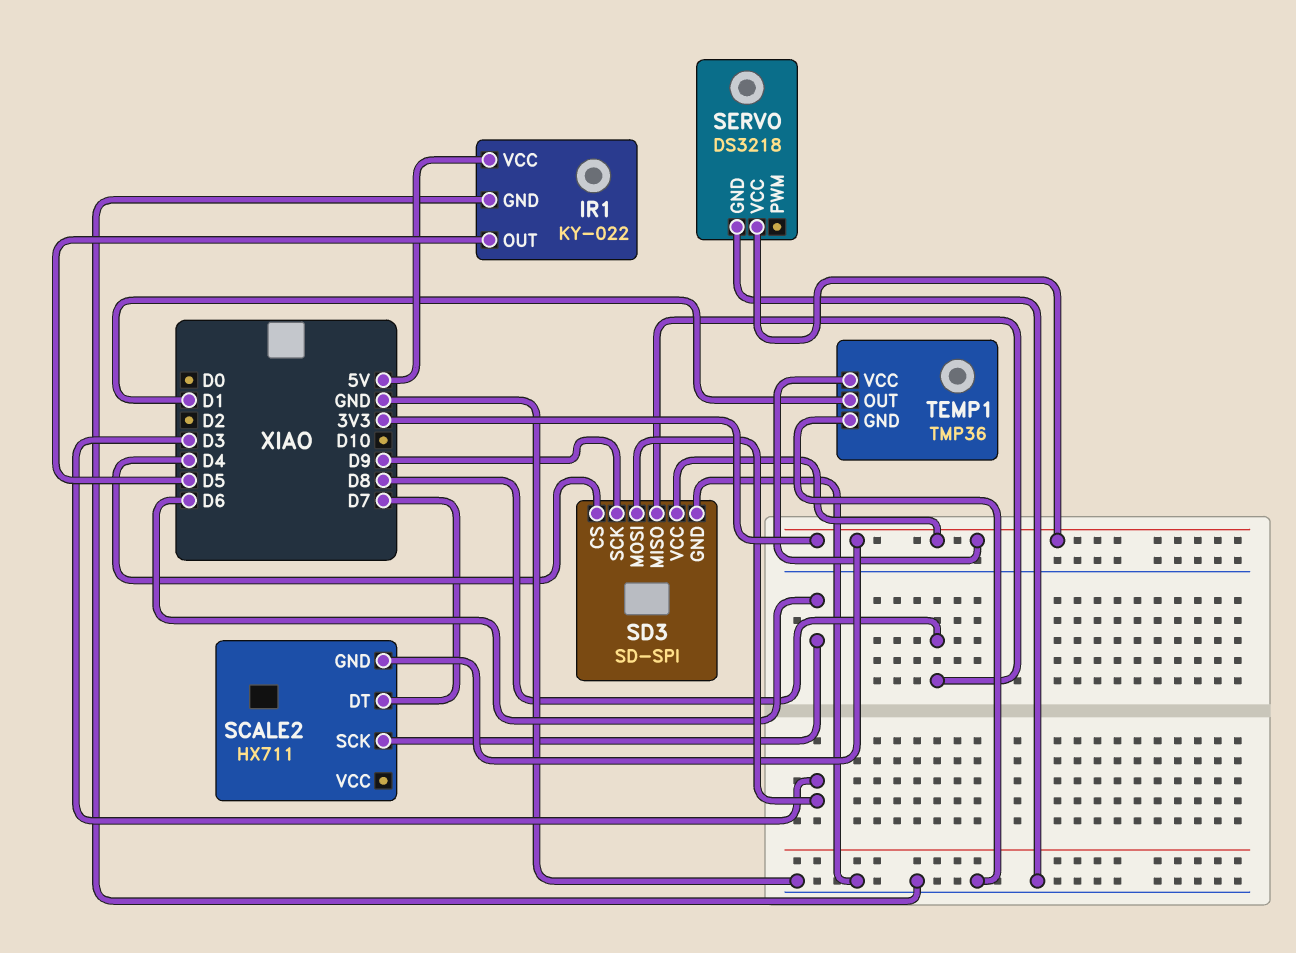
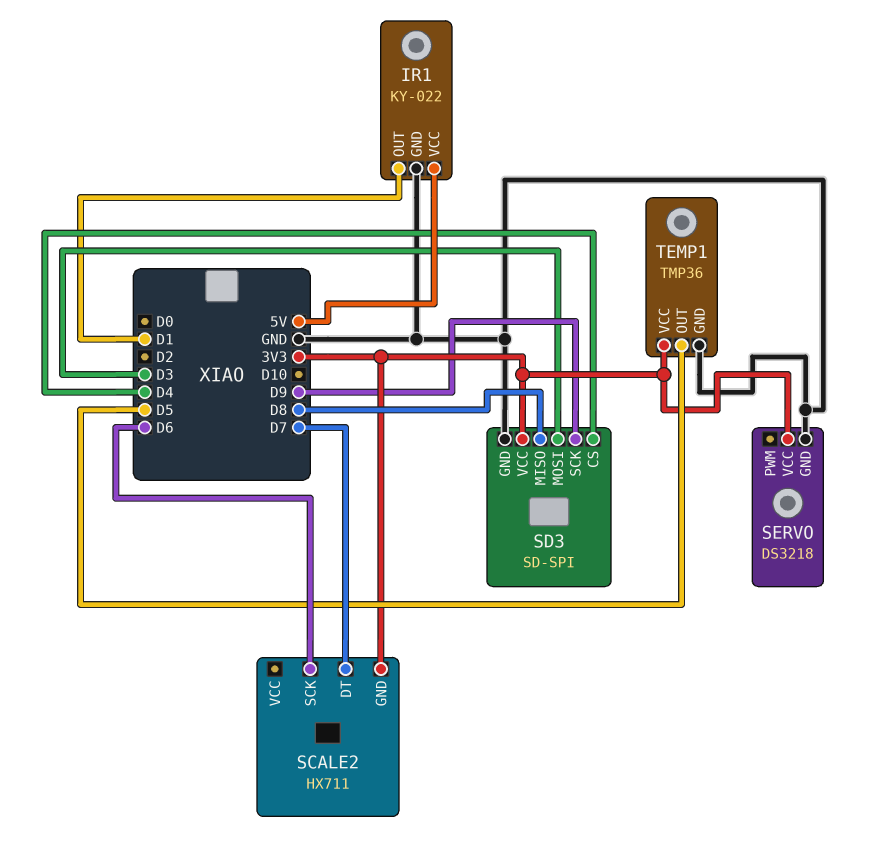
IR1 pin OUT: D5 -> D1
TEMP1 pin OUT: D1 -> D5

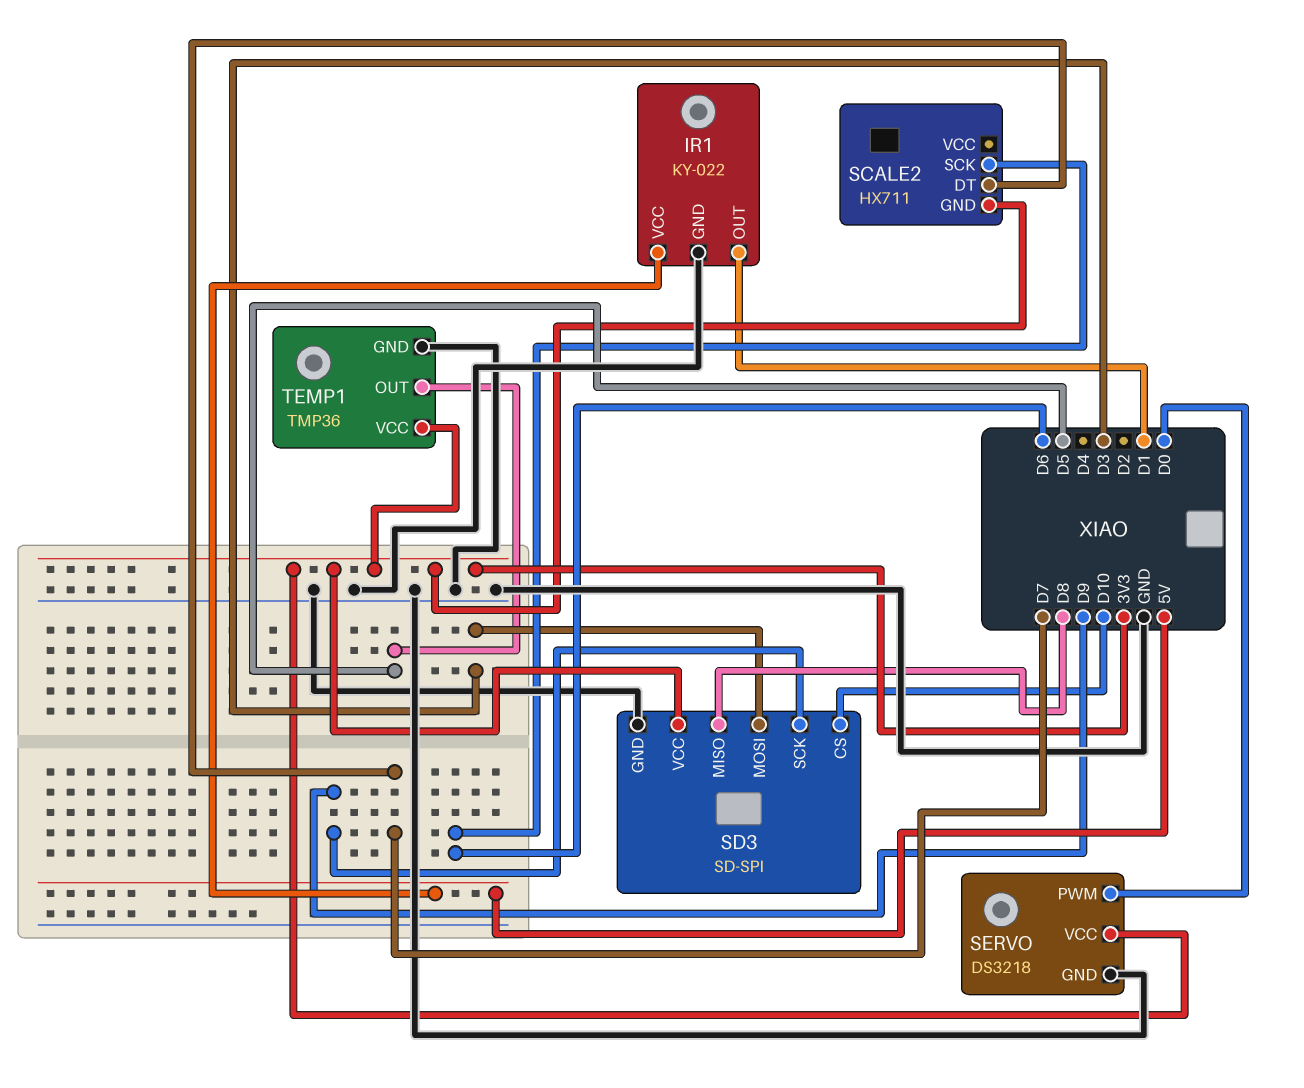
SD3 pin CS: D4 -> D10
SERVO pin PWM: none -> D0

